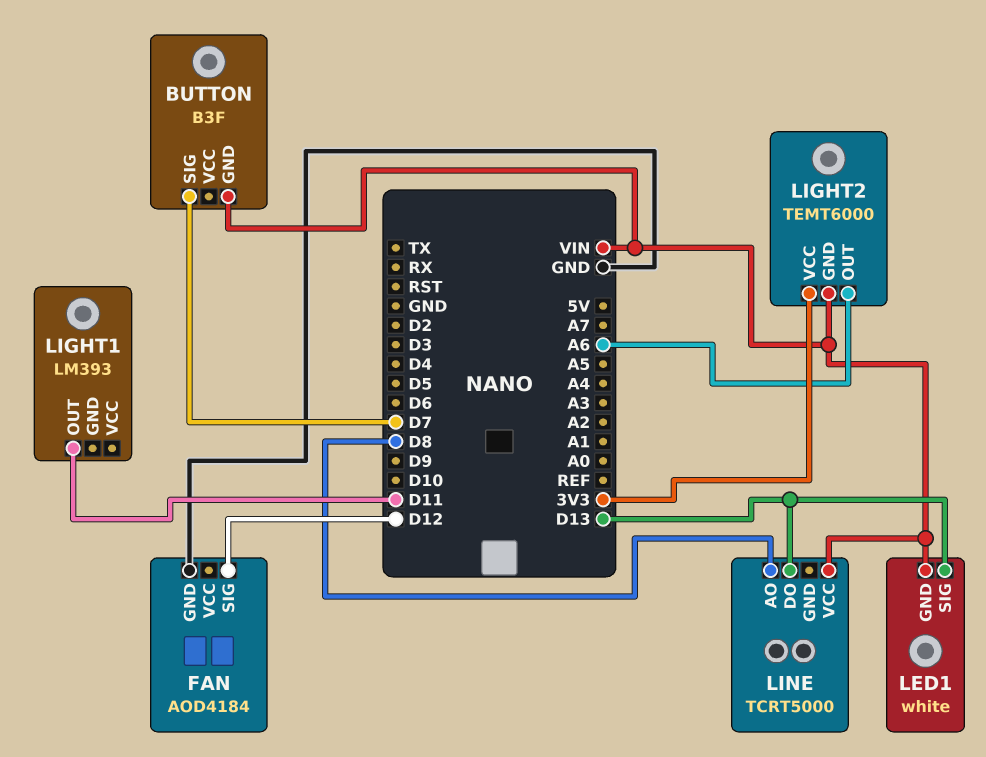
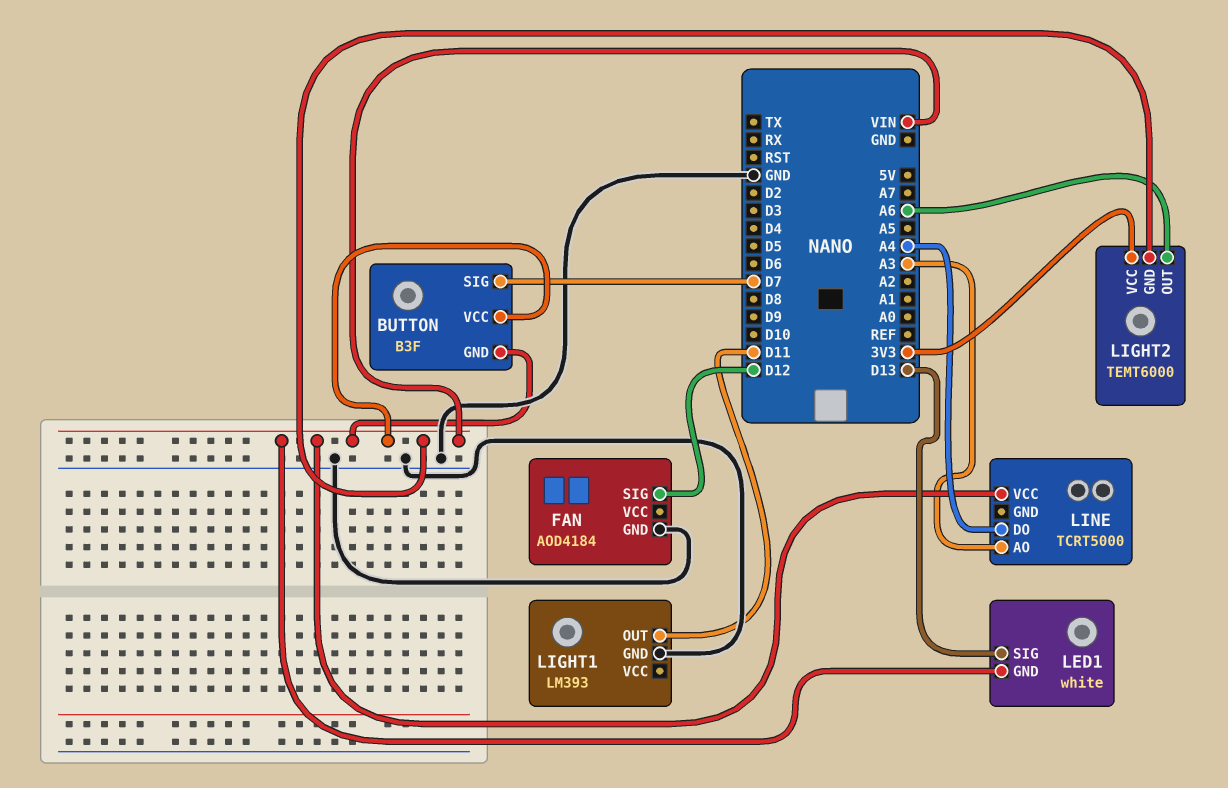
BUTTON pin VCC: none -> VIN
LIGHT1 pin GND: none -> GND
LINE pin AO: D8 -> A3
LINE pin DO: D13 -> A4

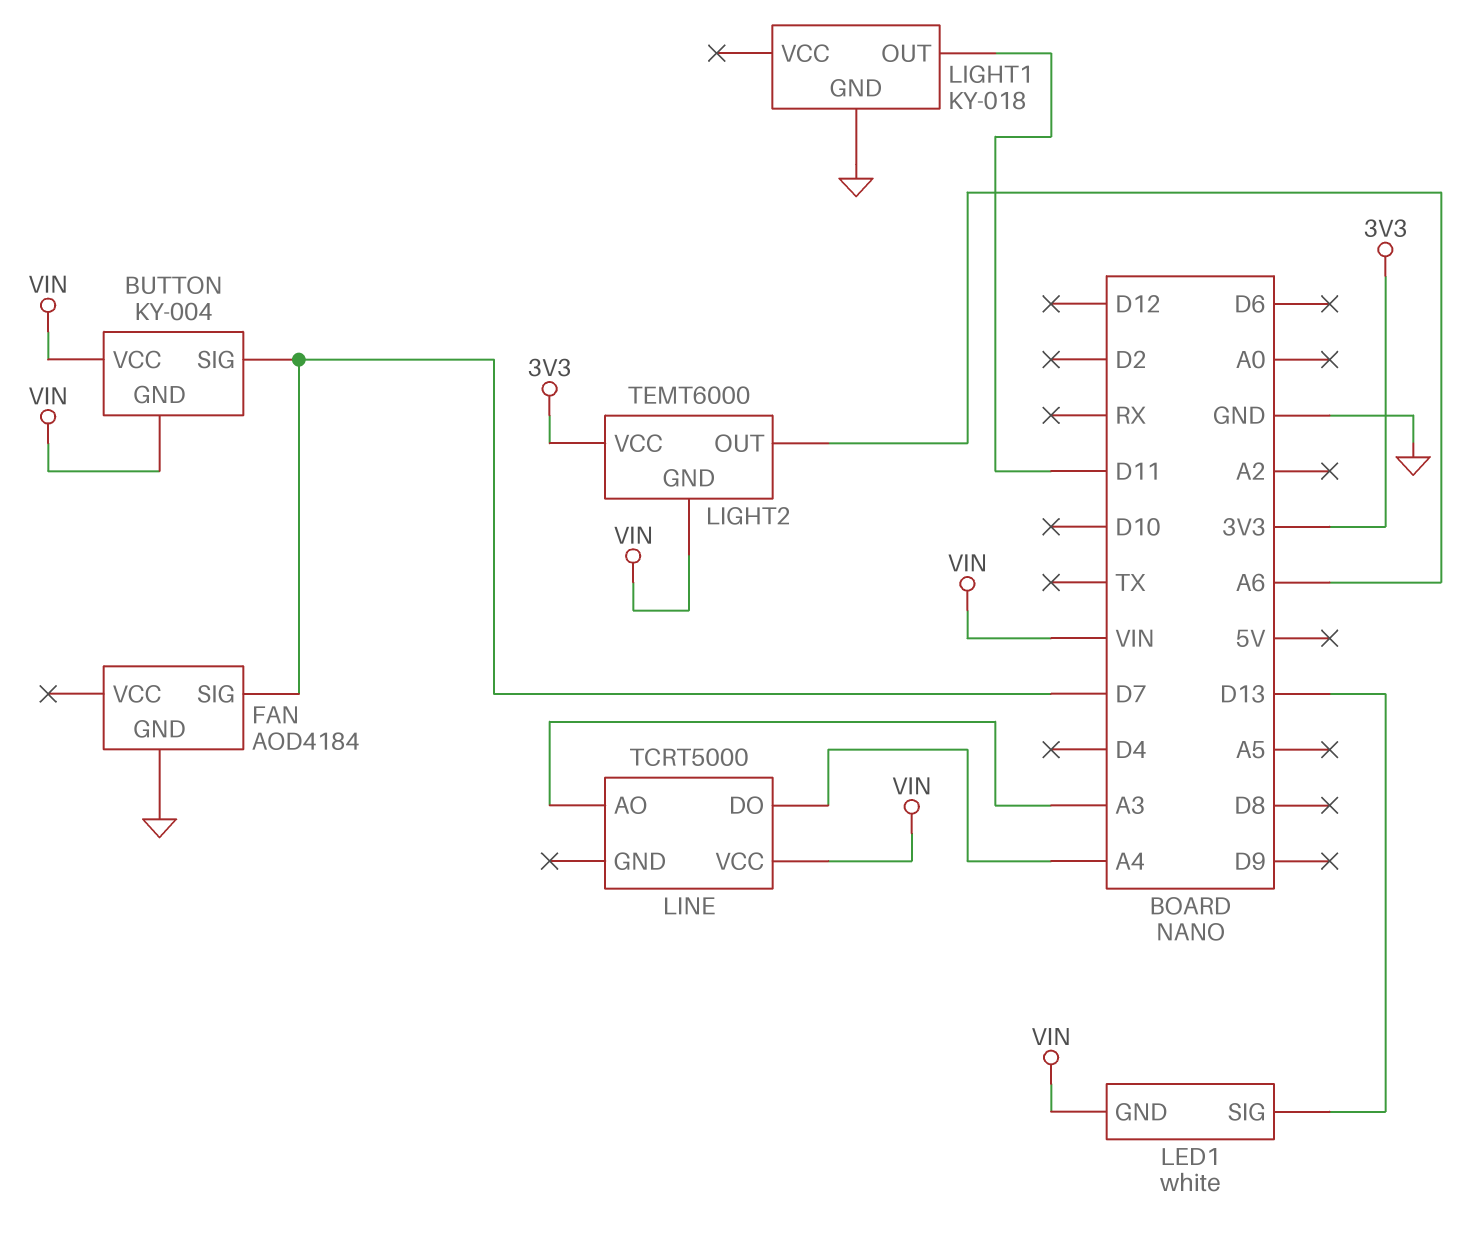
BUTTON: B3F -> KY-004
FAN pin SIG: D12 -> D7
LIGHT1: LM393 -> KY-018

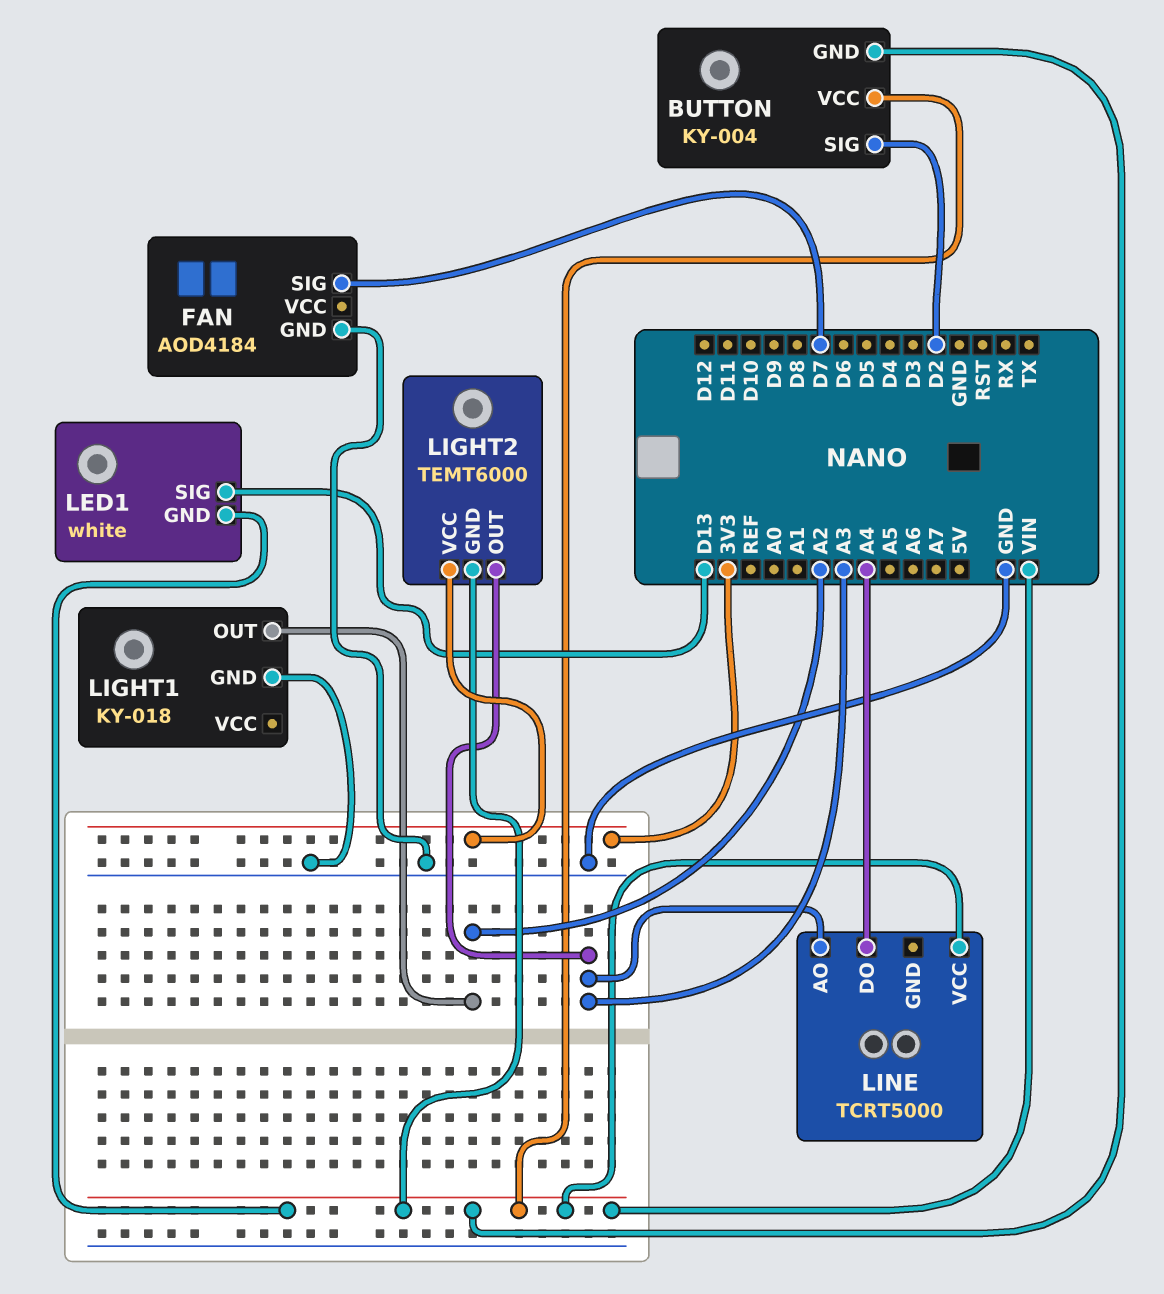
BUTTON pin SIG: D7 -> D2
LIGHT1 pin OUT: D11 -> A2
LIGHT2 pin OUT: A6 -> A3

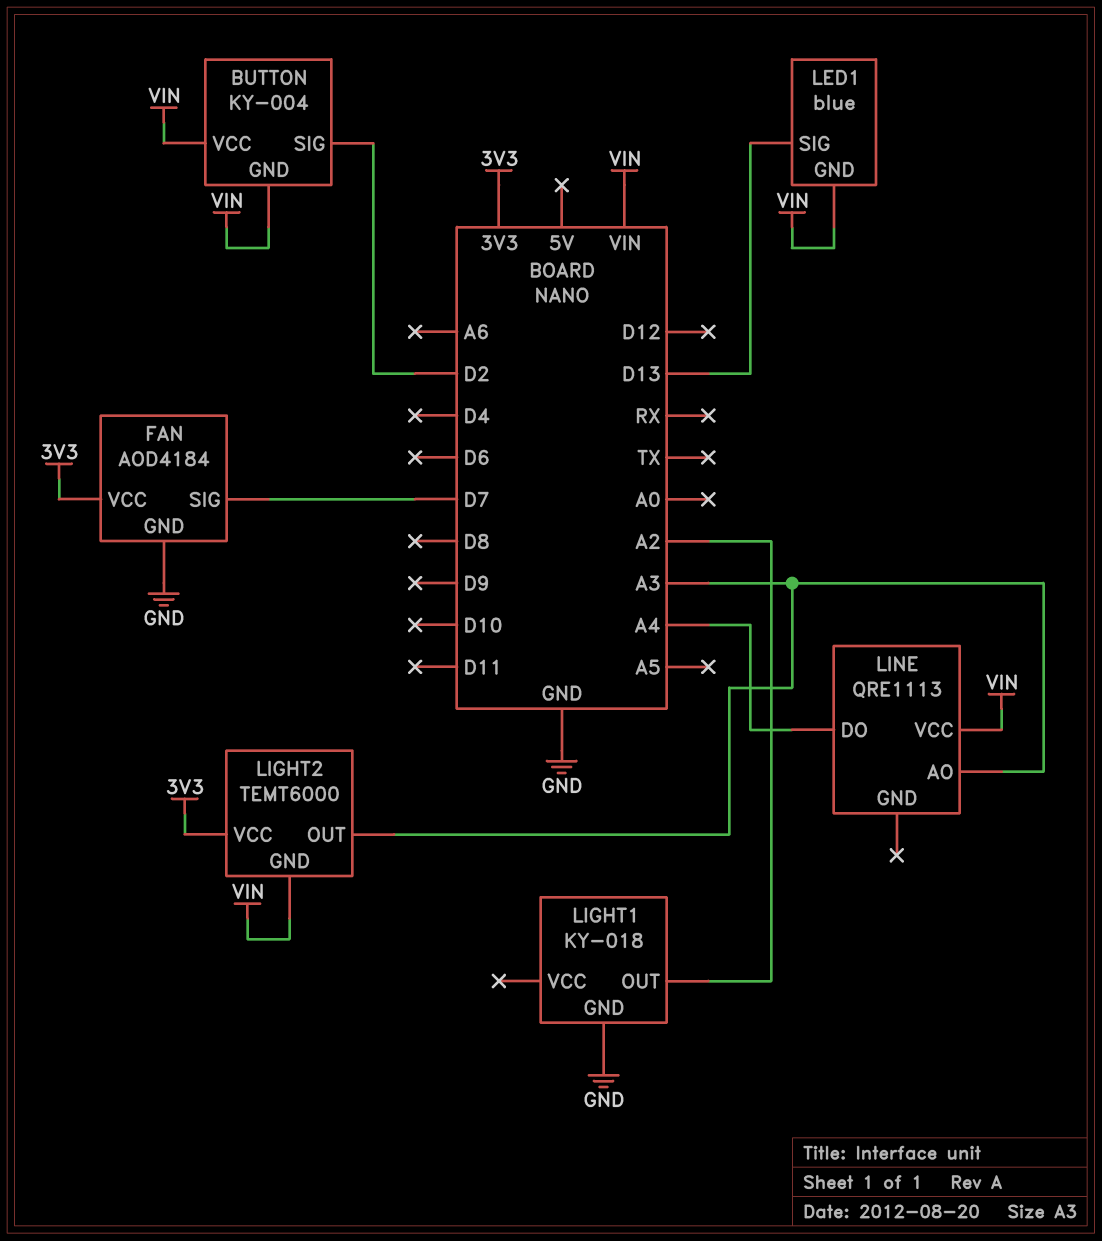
FAN pin VCC: none -> 3V3
LED1: white -> blue
LINE: TCRT5000 -> QRE1113

